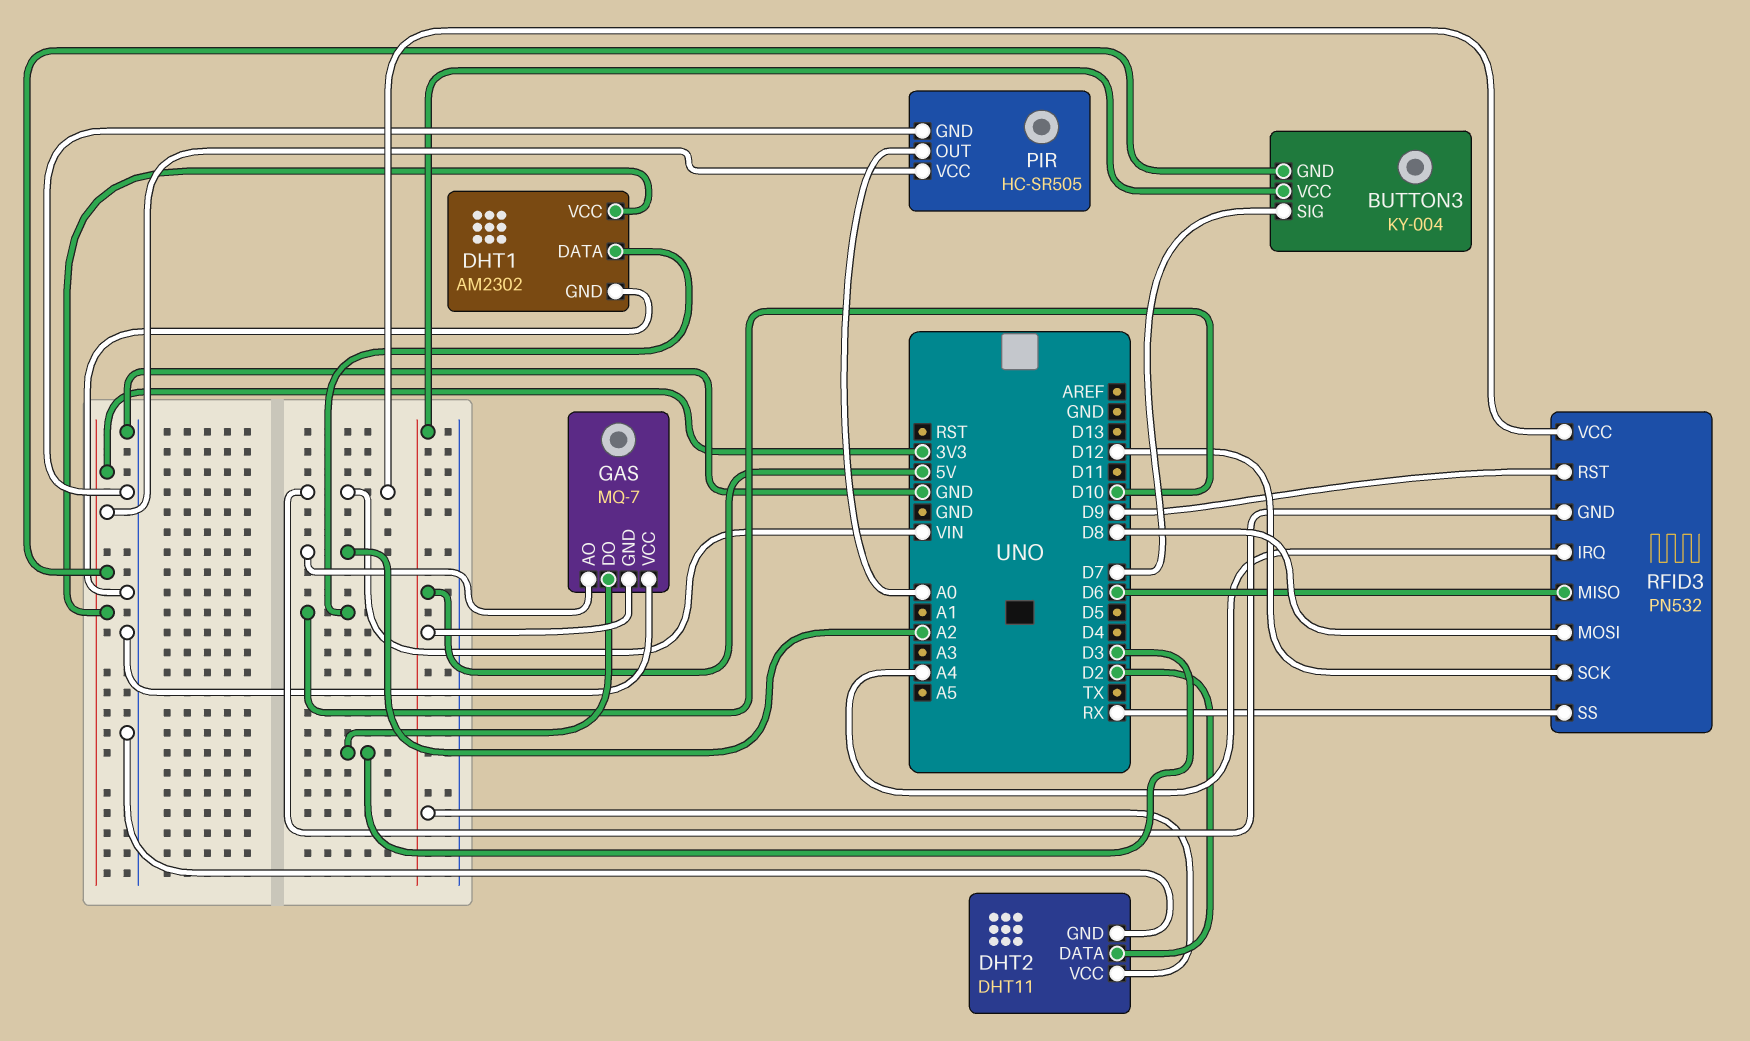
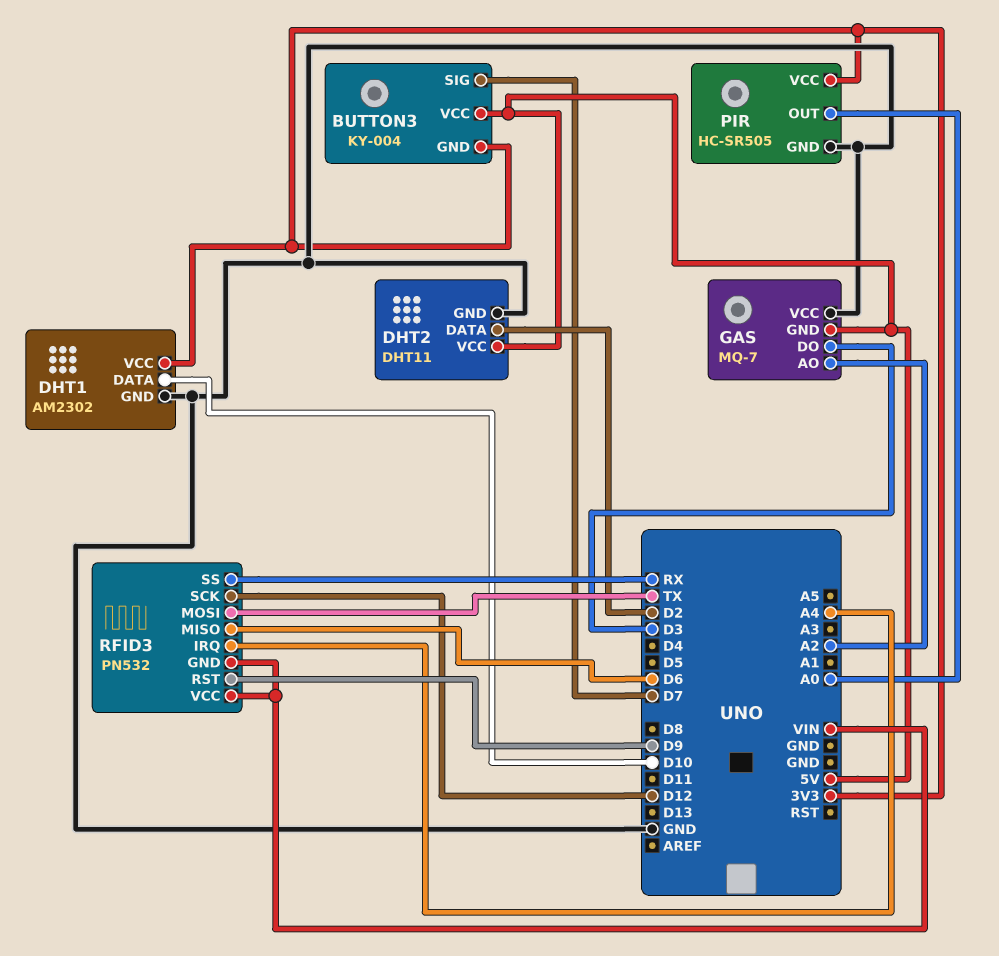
RFID3 pin MOSI: D8 -> TX

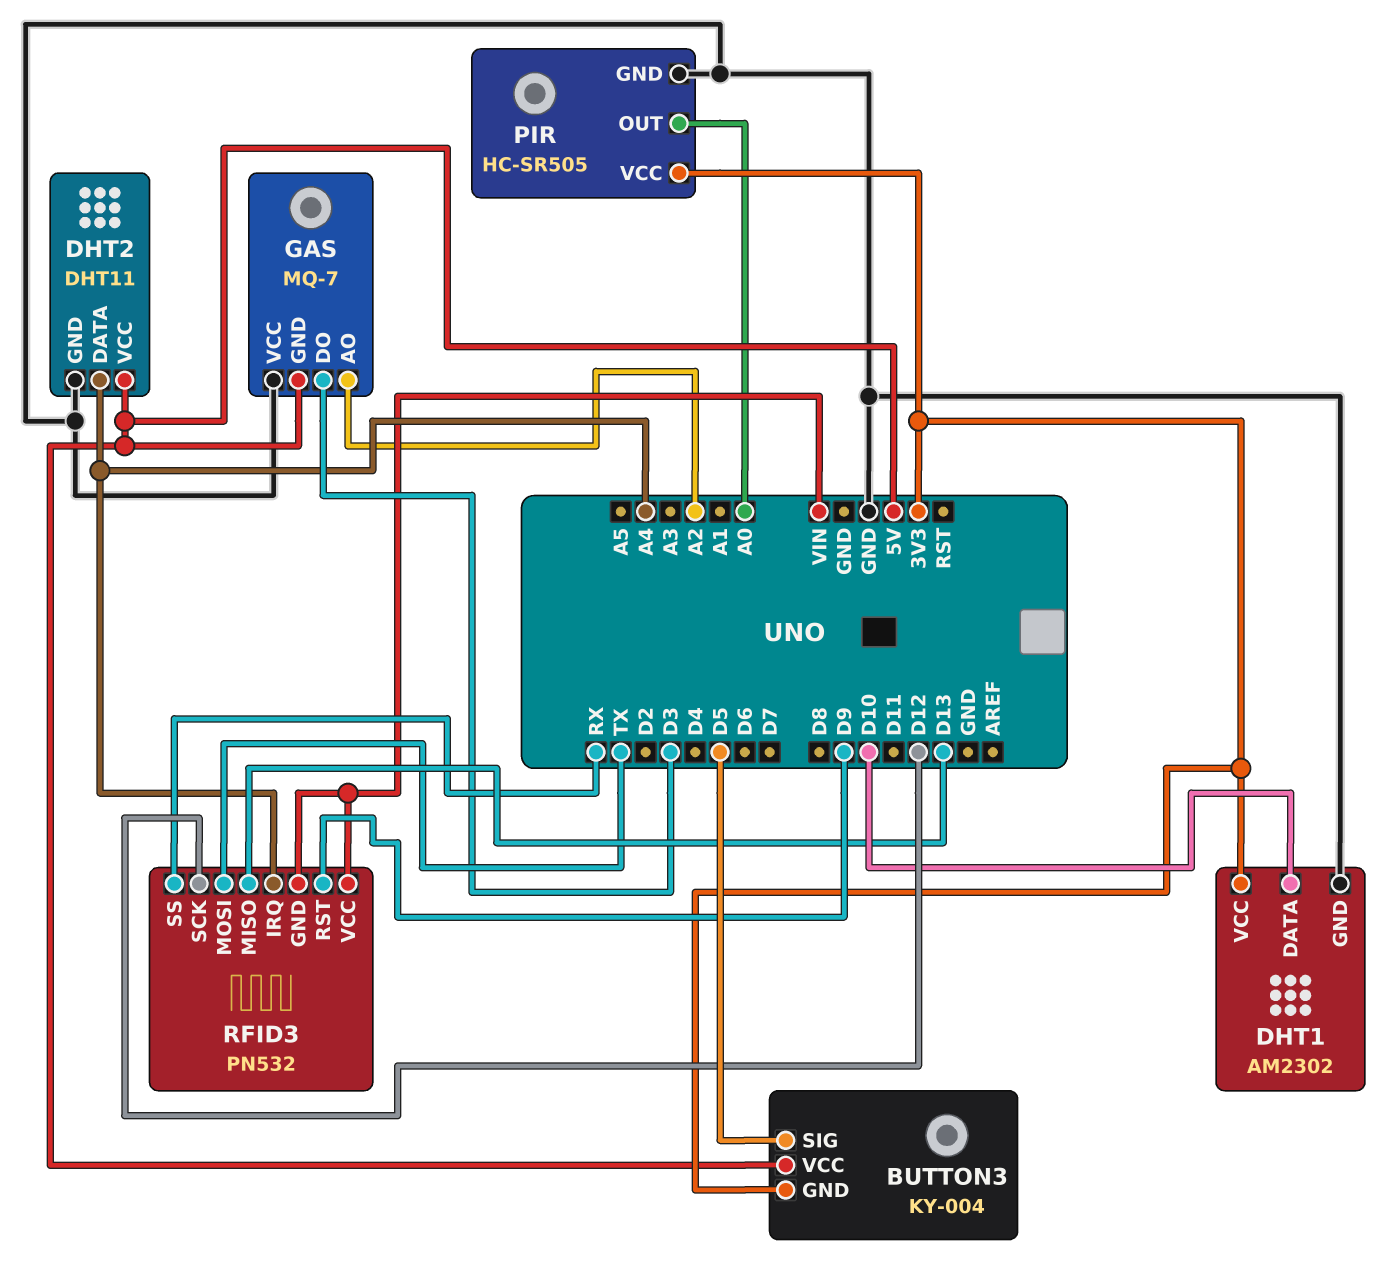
BUTTON3 pin SIG: D7 -> D5
DHT2 pin DATA: D2 -> A4
RFID3 pin MISO: D6 -> D13

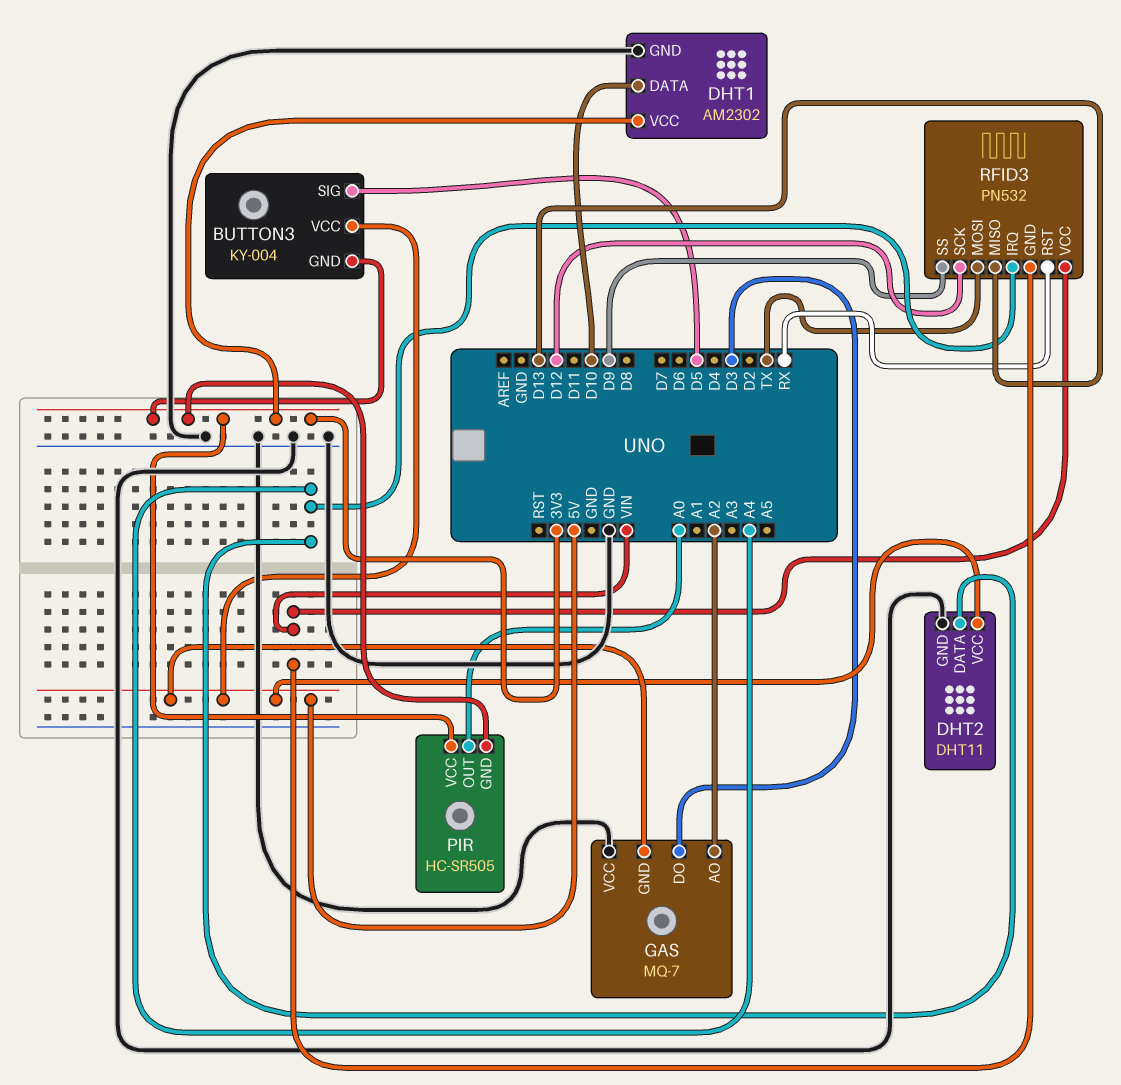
PIR pin GND: GND -> 3V3
RFID3 pin RST: D9 -> RX
RFID3 pin SS: RX -> D9

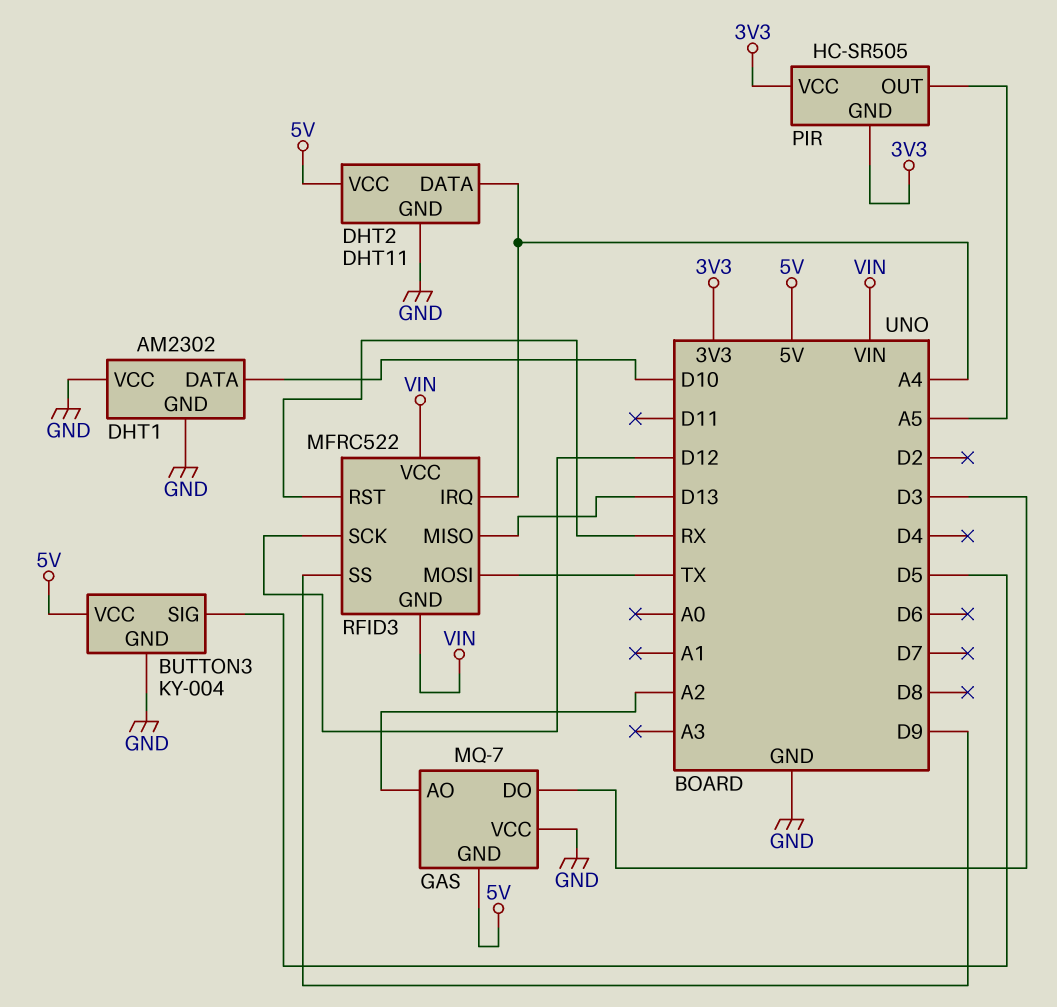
BUTTON3 pin GND: 3V3 -> GND
DHT1 pin VCC: 3V3 -> GND
PIR pin OUT: A0 -> A5
RFID3: PN532 -> MFRC522

